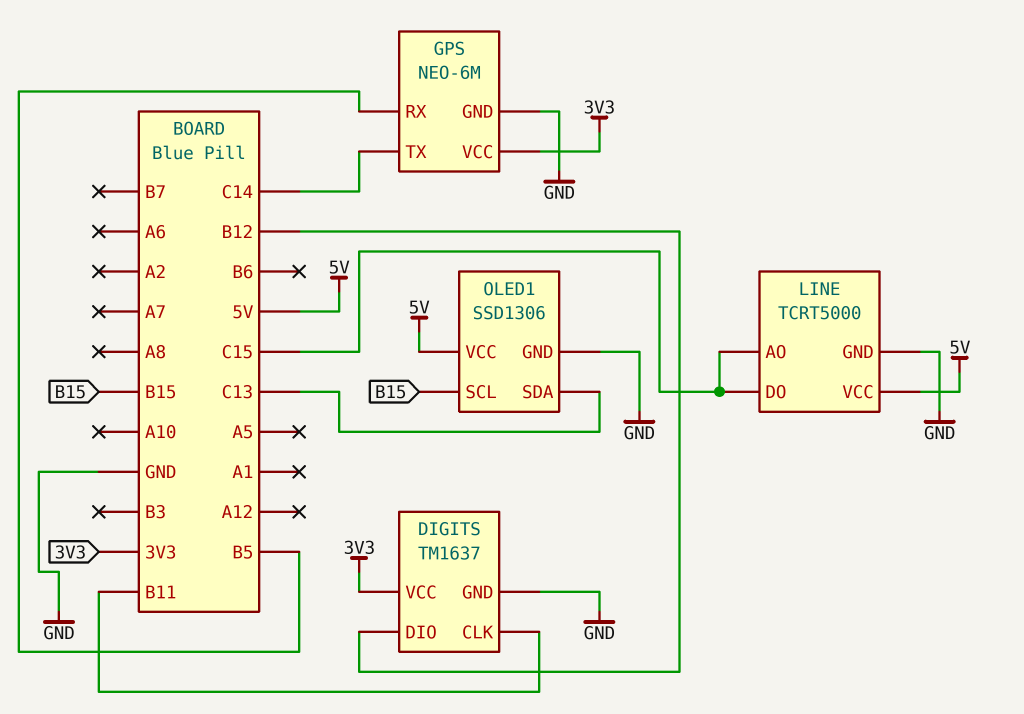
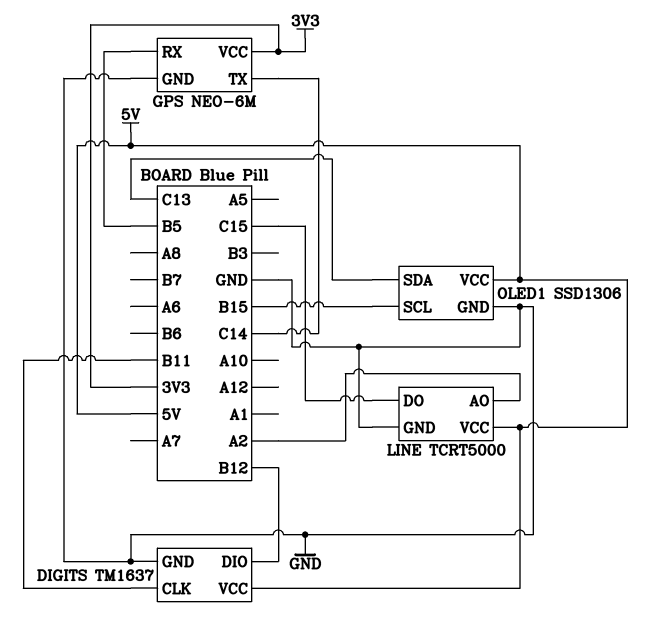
DIGITS pin VCC: 3V3 -> 5V
LINE pin AO: C15 -> A2

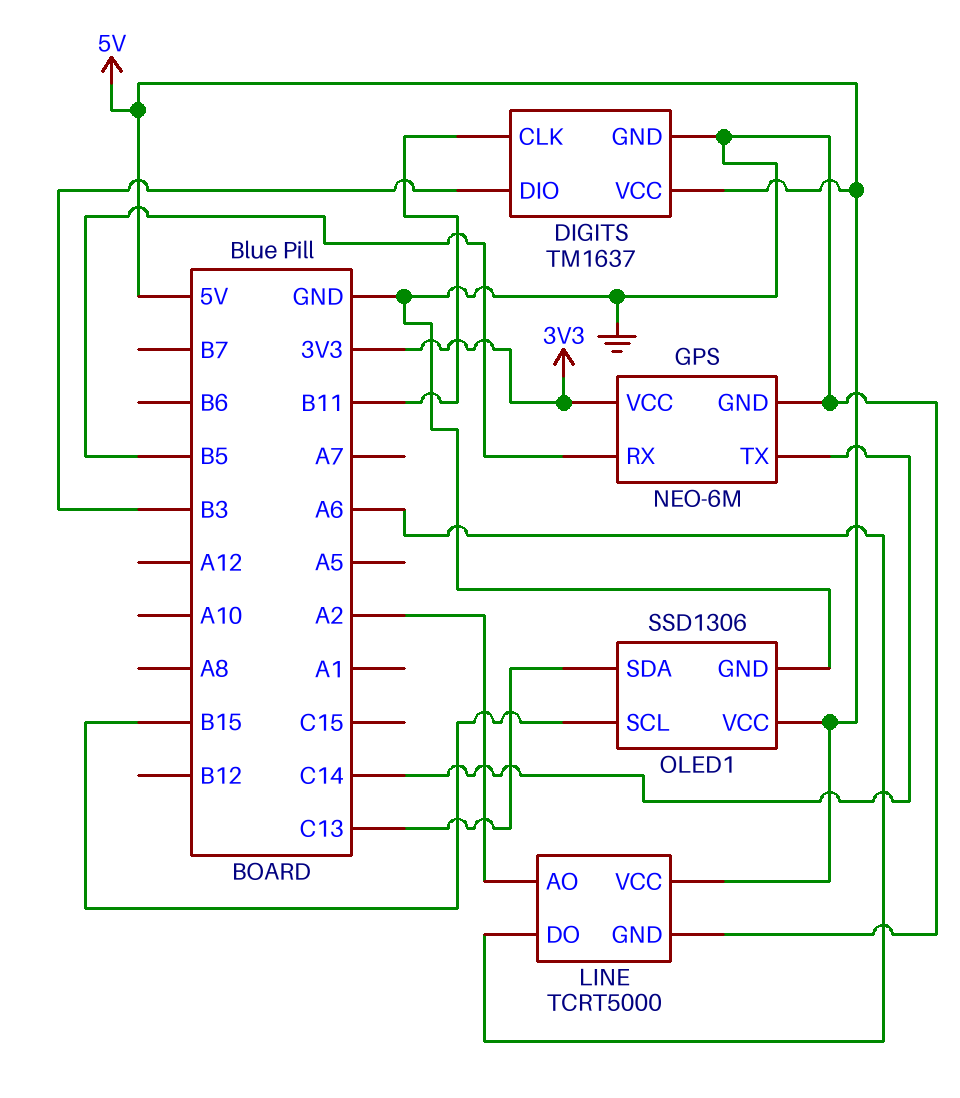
DIGITS pin DIO: B12 -> B3
LINE pin DO: C15 -> A6

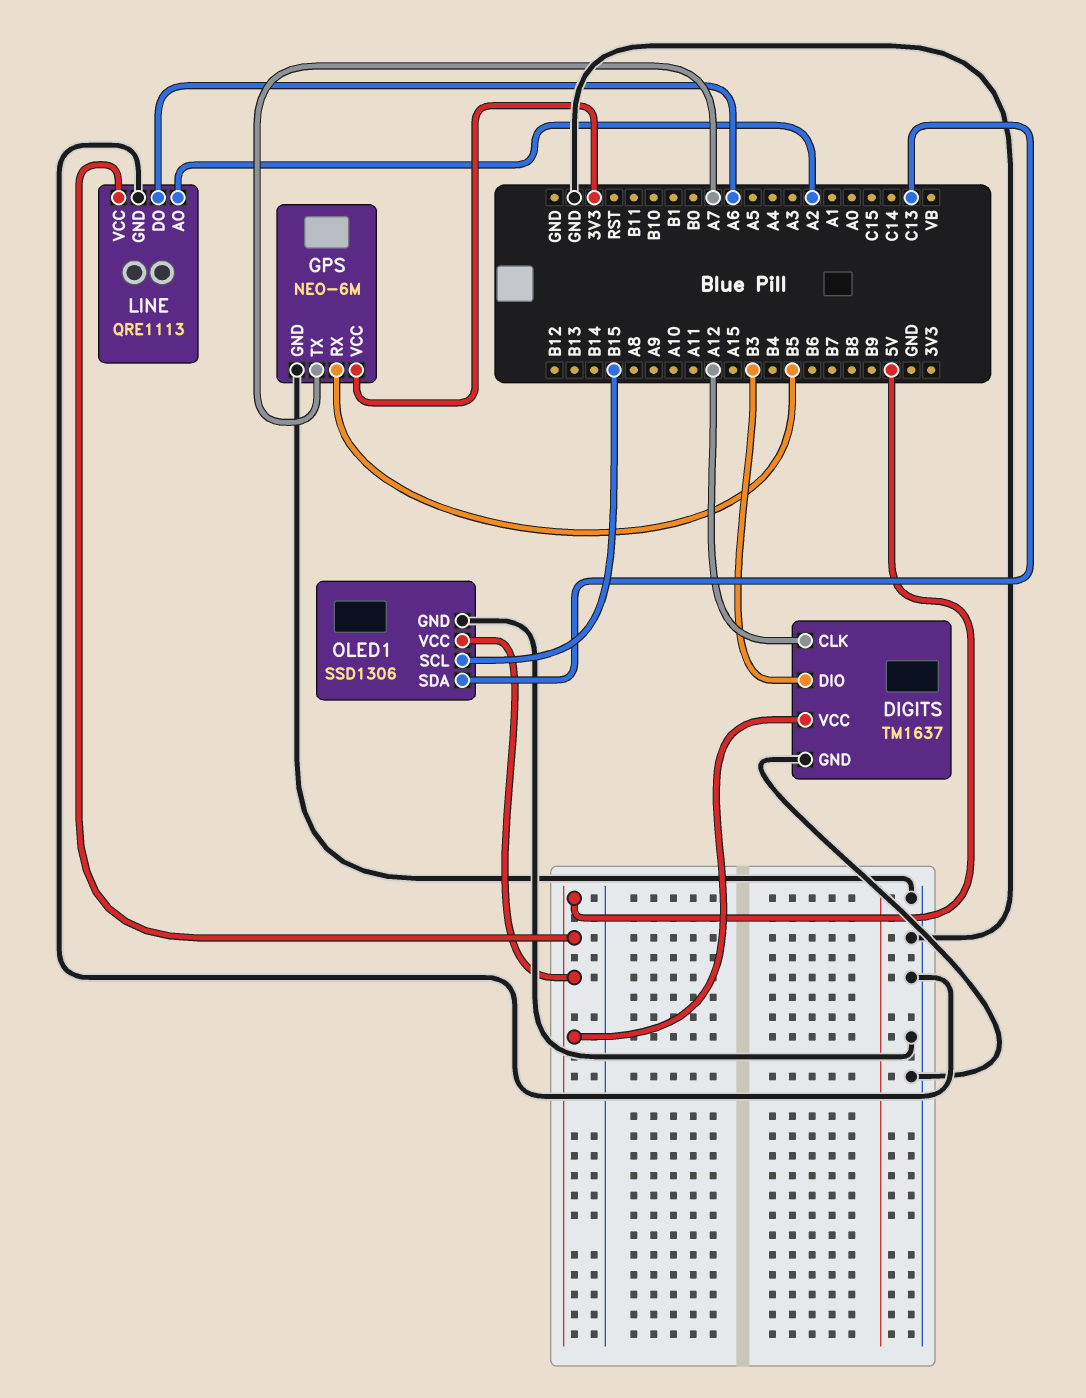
DIGITS pin CLK: B11 -> A12
GPS pin TX: C14 -> A7
LINE: TCRT5000 -> QRE1113

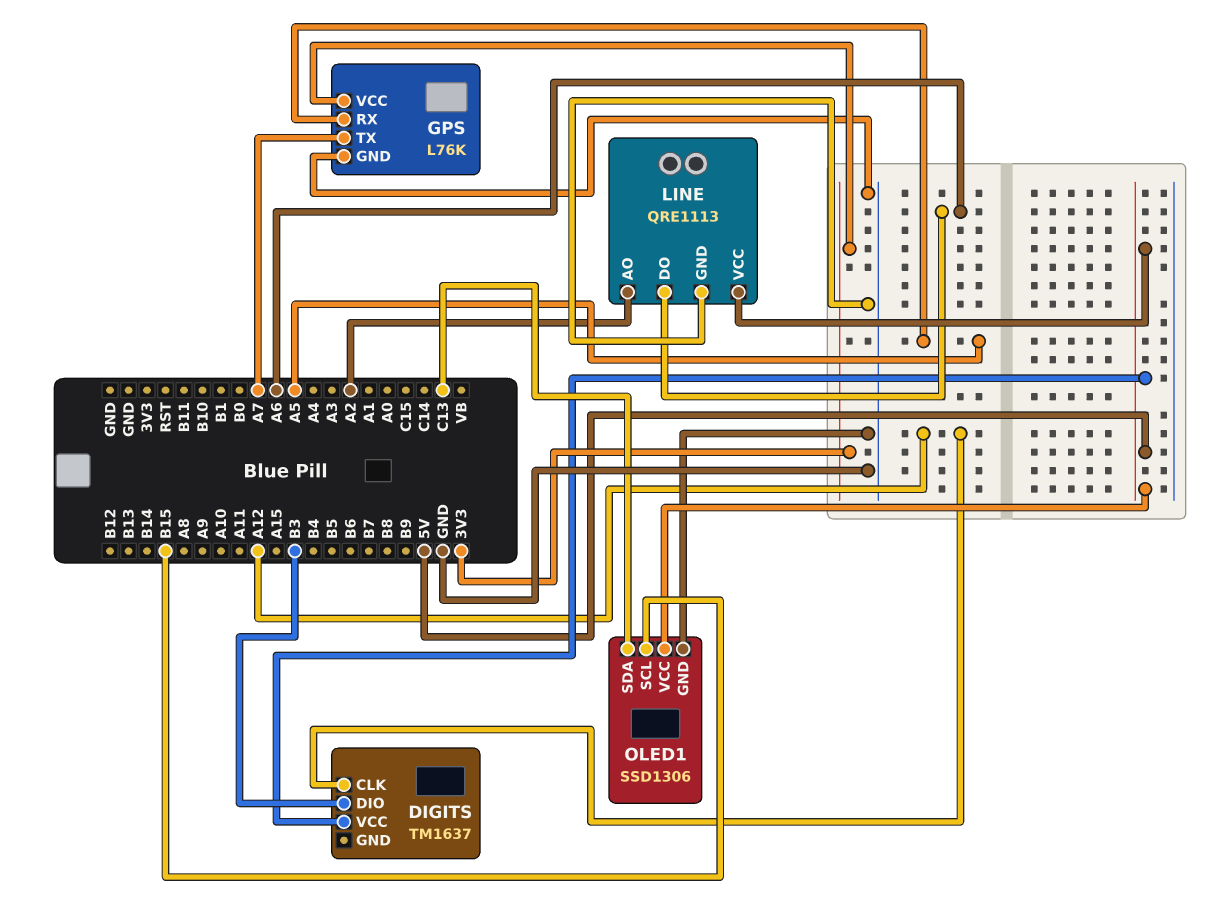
DIGITS pin GND: GND -> none
GPS: NEO-6M -> L76K
GPS pin RX: B5 -> A5

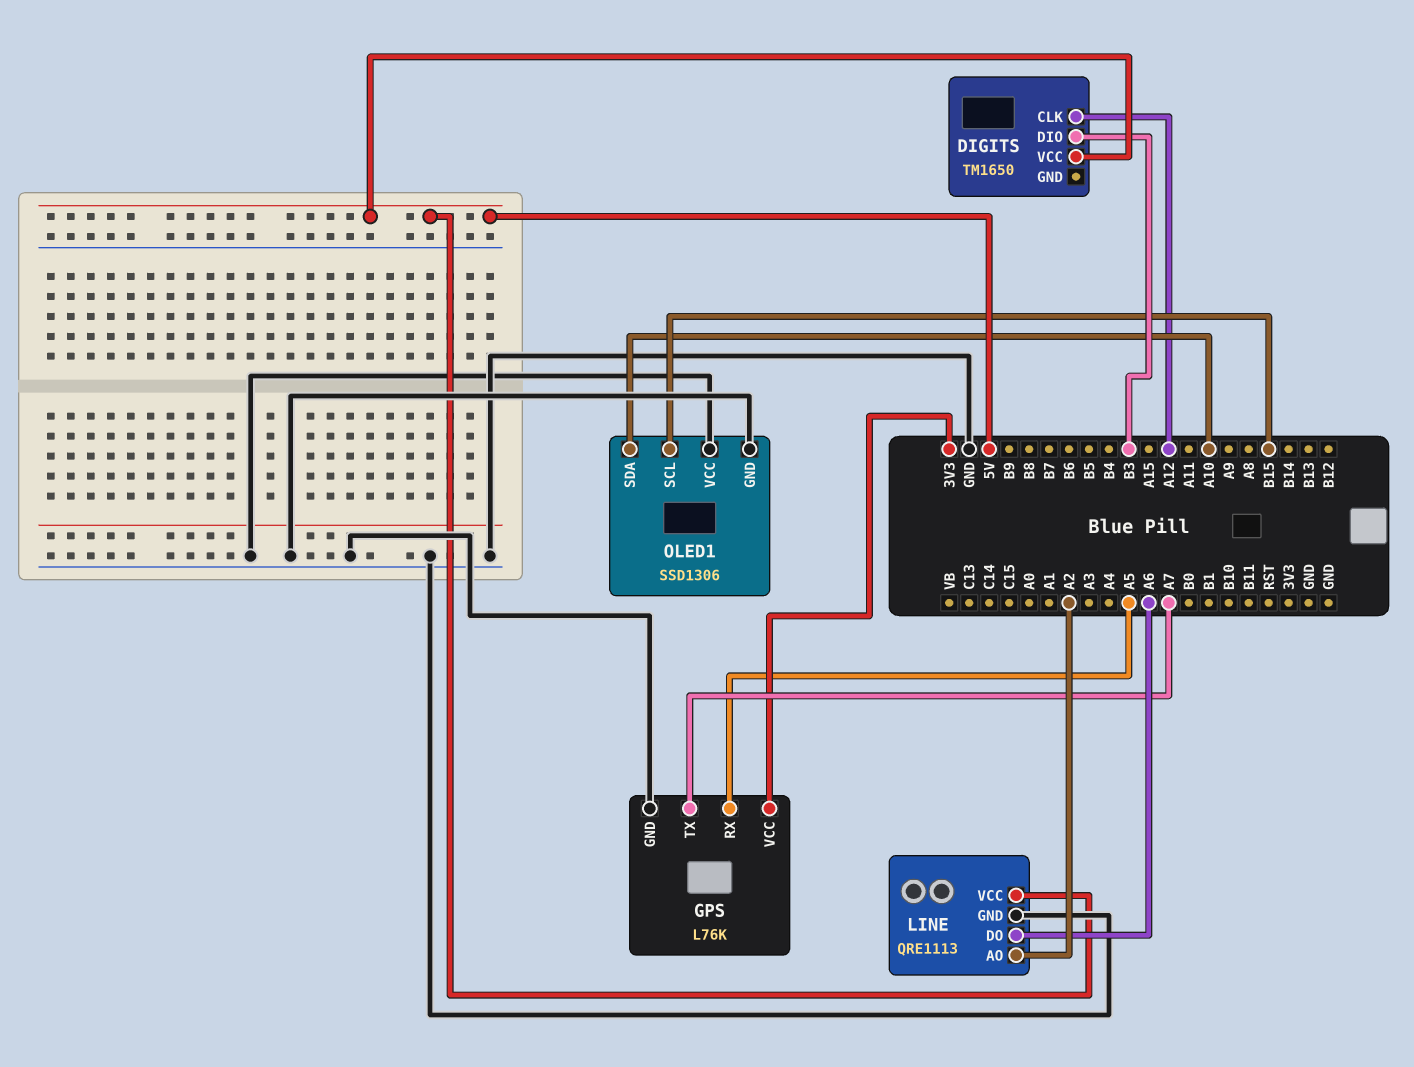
DIGITS: TM1637 -> TM1650
OLED1 pin SDA: C13 -> A10
OLED1 pin VCC: 5V -> GND

